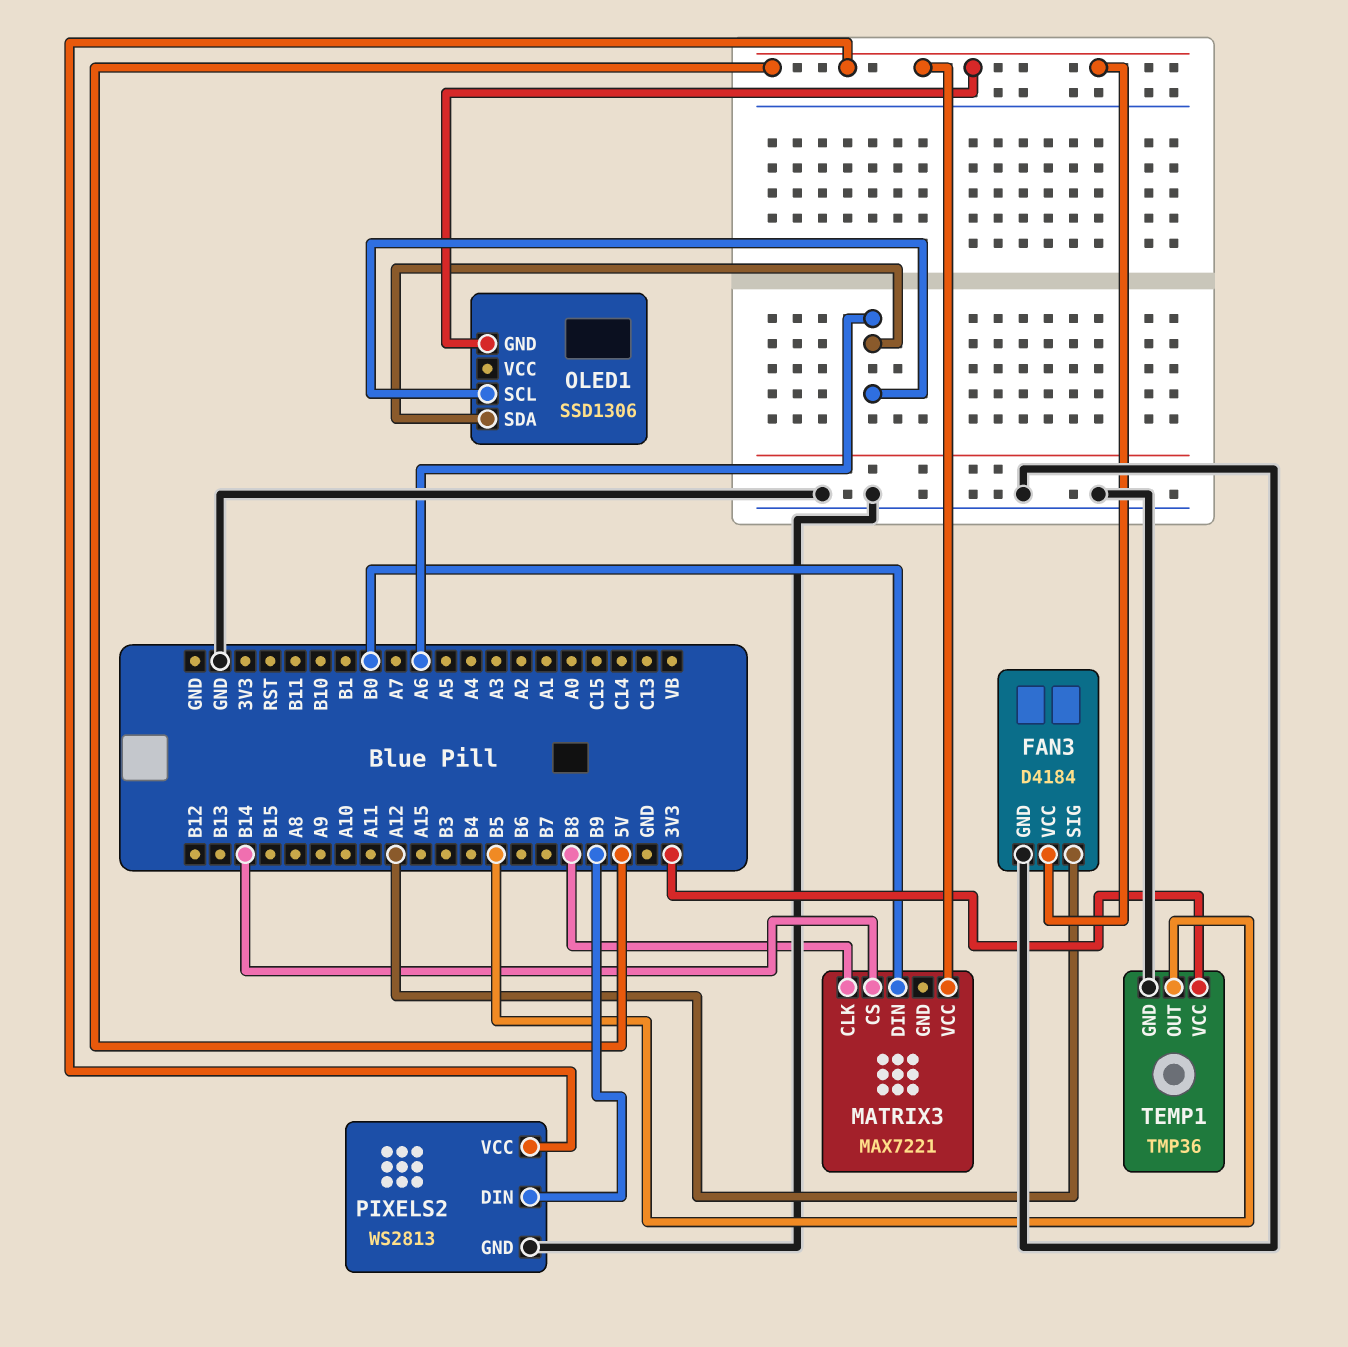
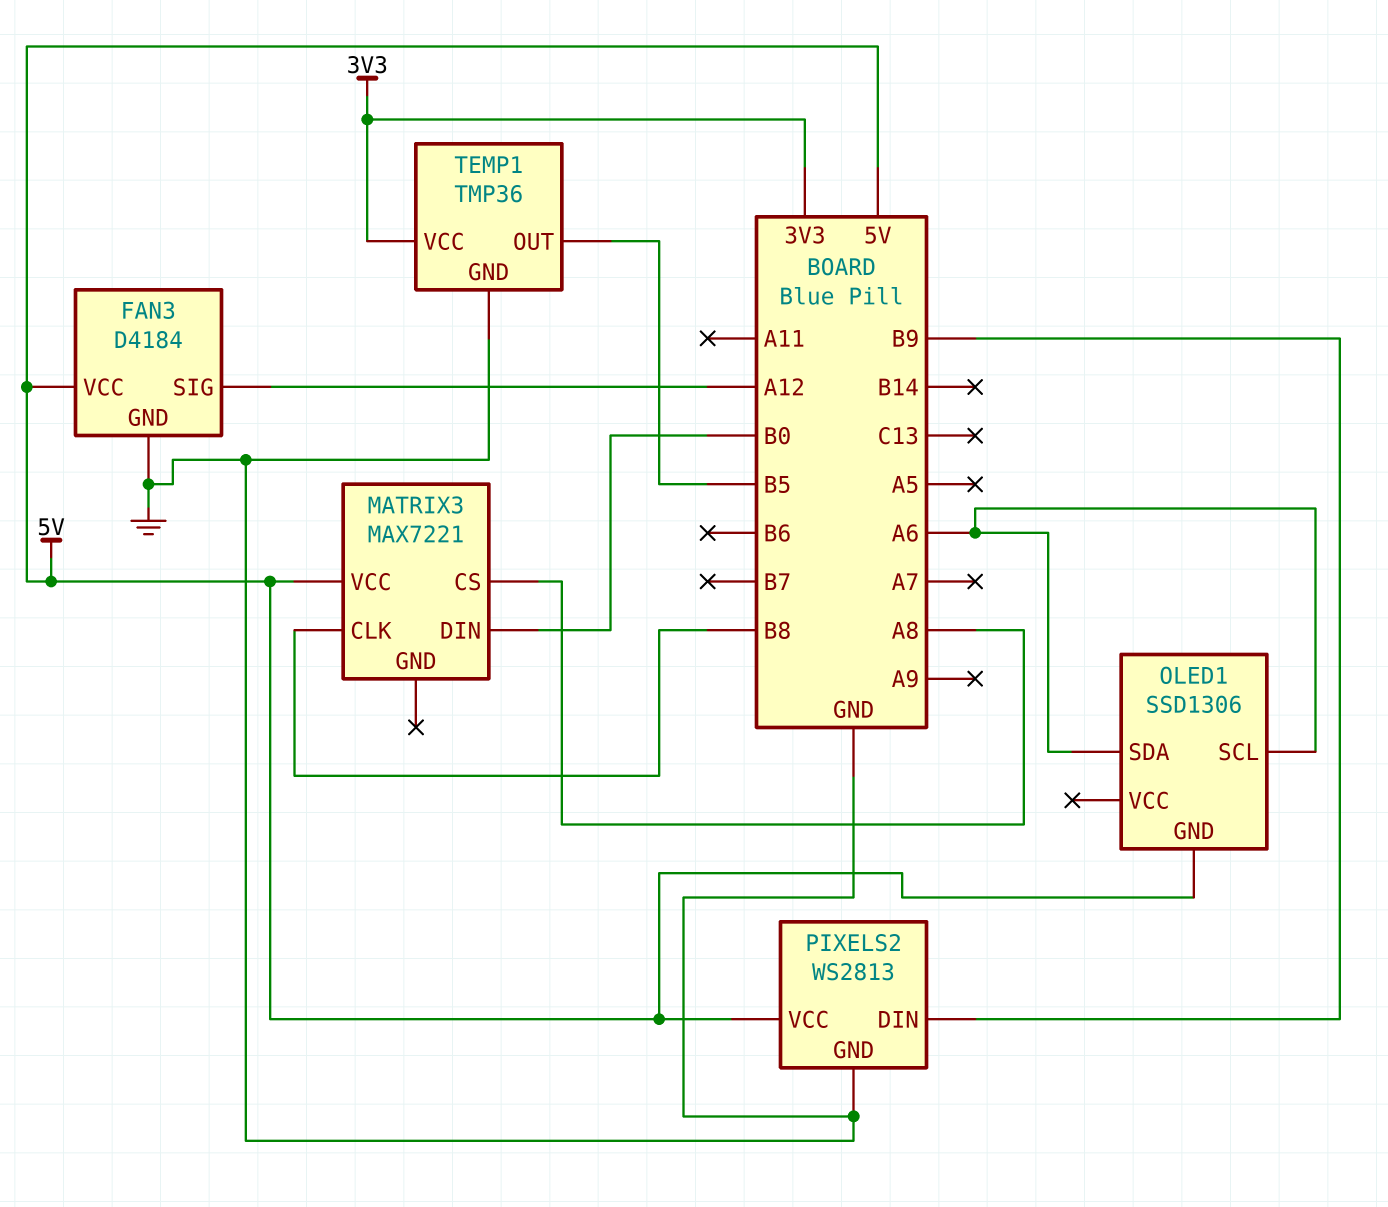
MATRIX3 pin CS: B14 -> A8

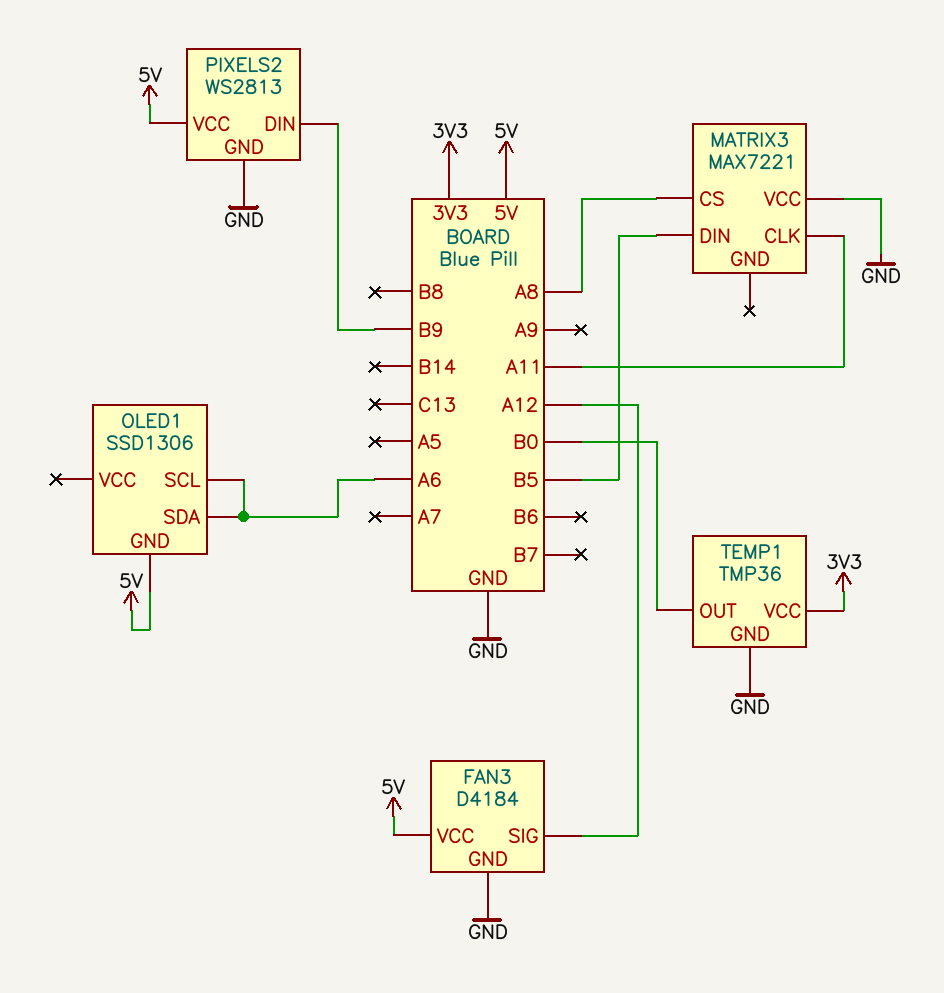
MATRIX3 pin CLK: B8 -> A11
MATRIX3 pin DIN: B0 -> B5
MATRIX3 pin VCC: 5V -> GND
TEMP1 pin OUT: B5 -> B0

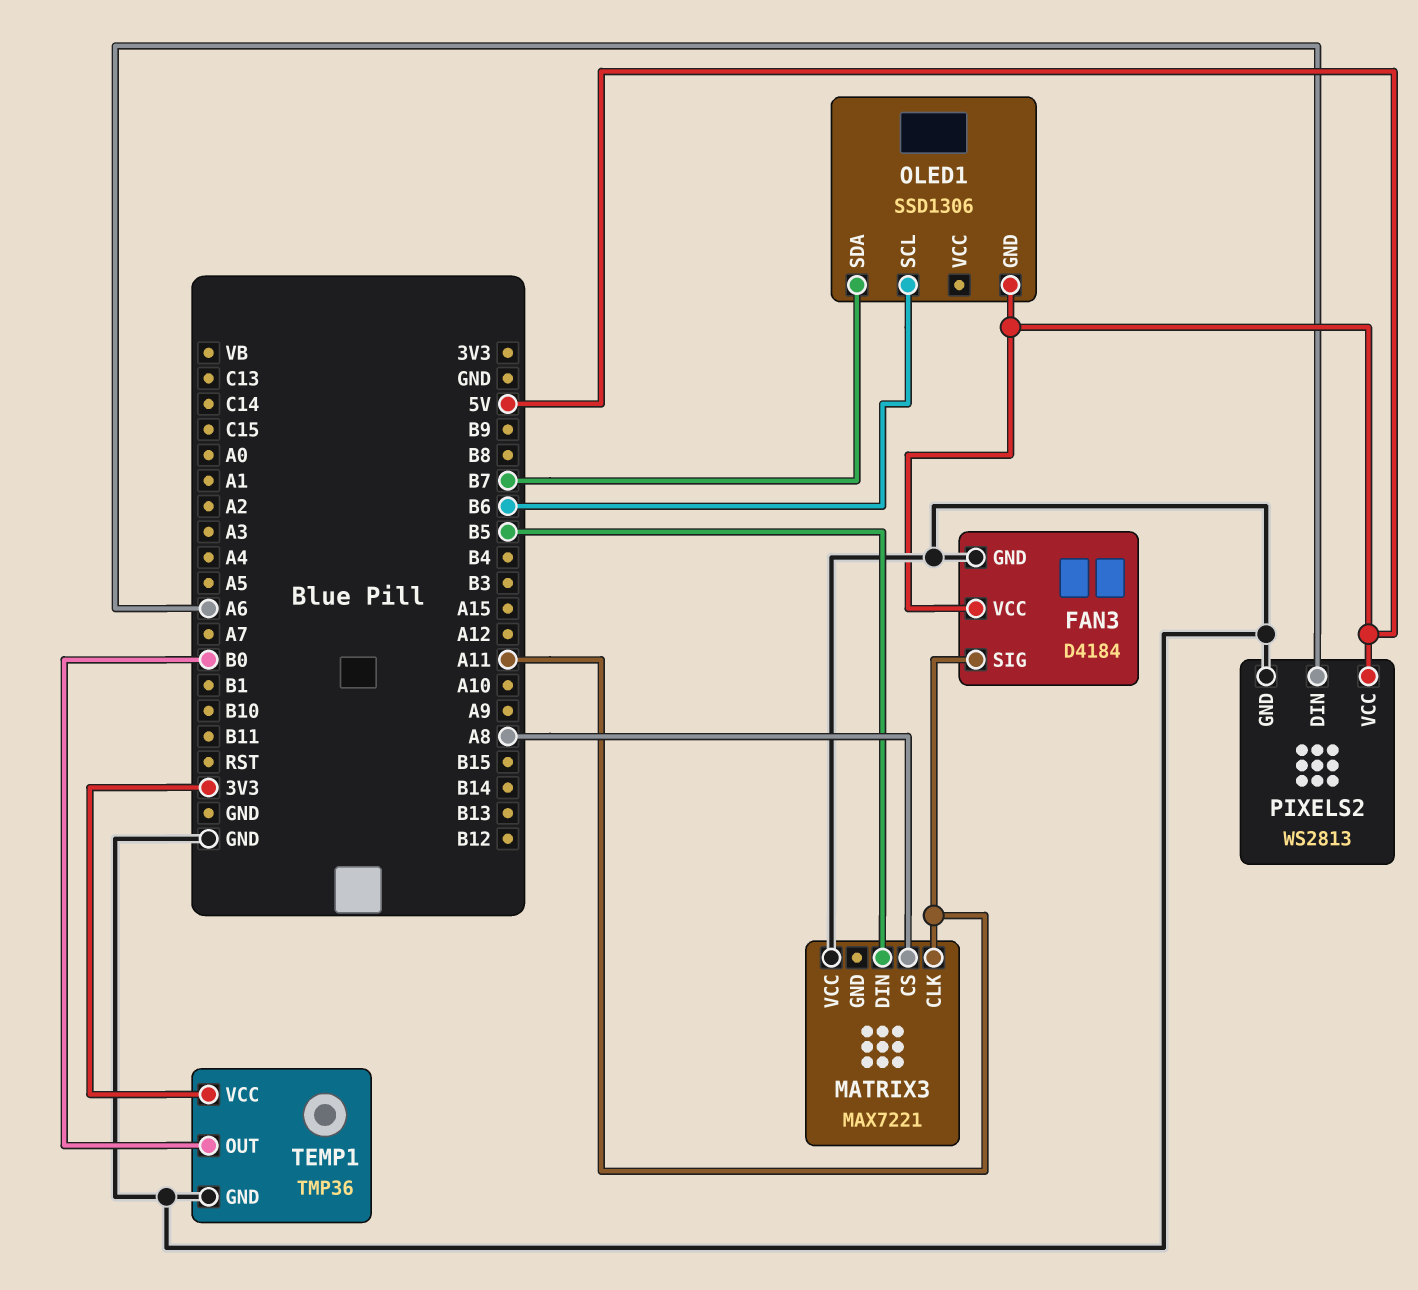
FAN3 pin SIG: A12 -> A11
OLED1 pin SCL: A6 -> B6
OLED1 pin SDA: A6 -> B7
PIXELS2 pin DIN: B9 -> A6

